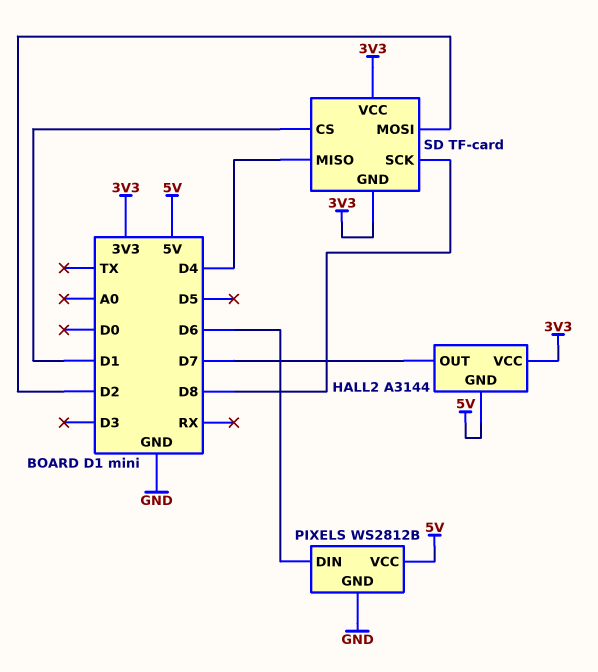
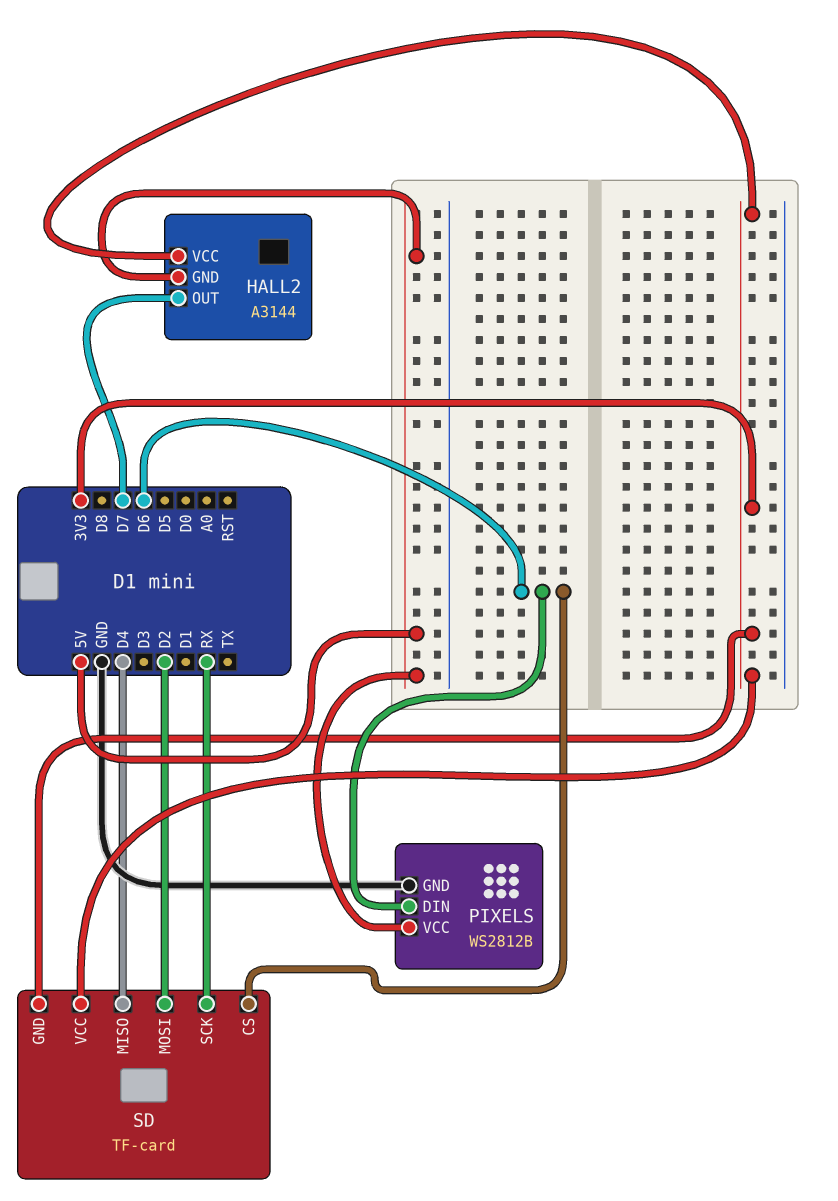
SD pin CS: D1 -> D6
SD pin SCK: D8 -> RX

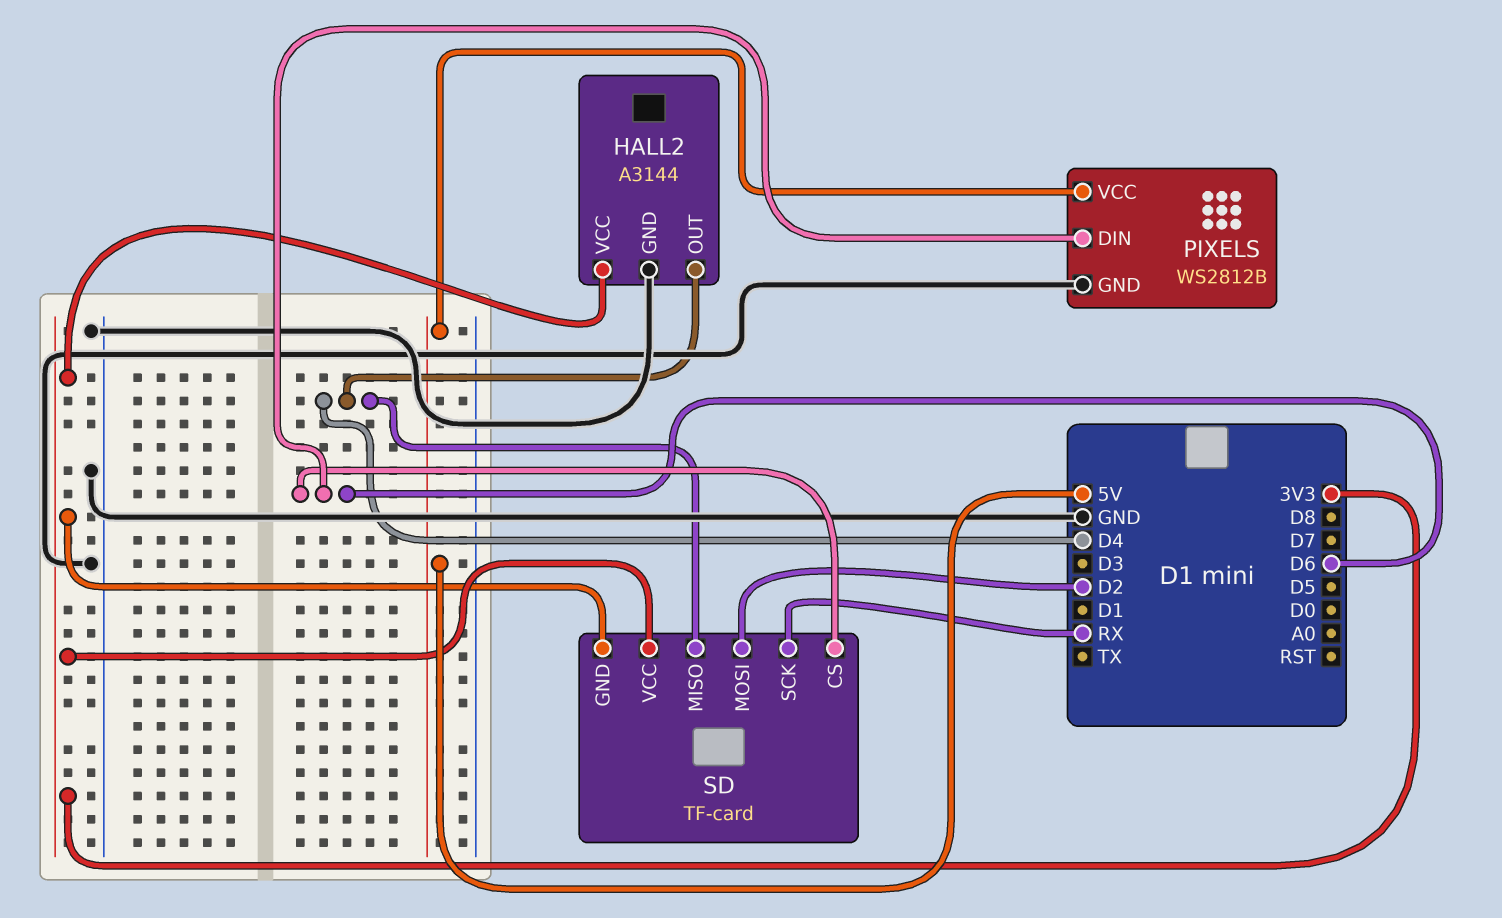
HALL2 pin GND: 5V -> GND
HALL2 pin OUT: D7 -> D4

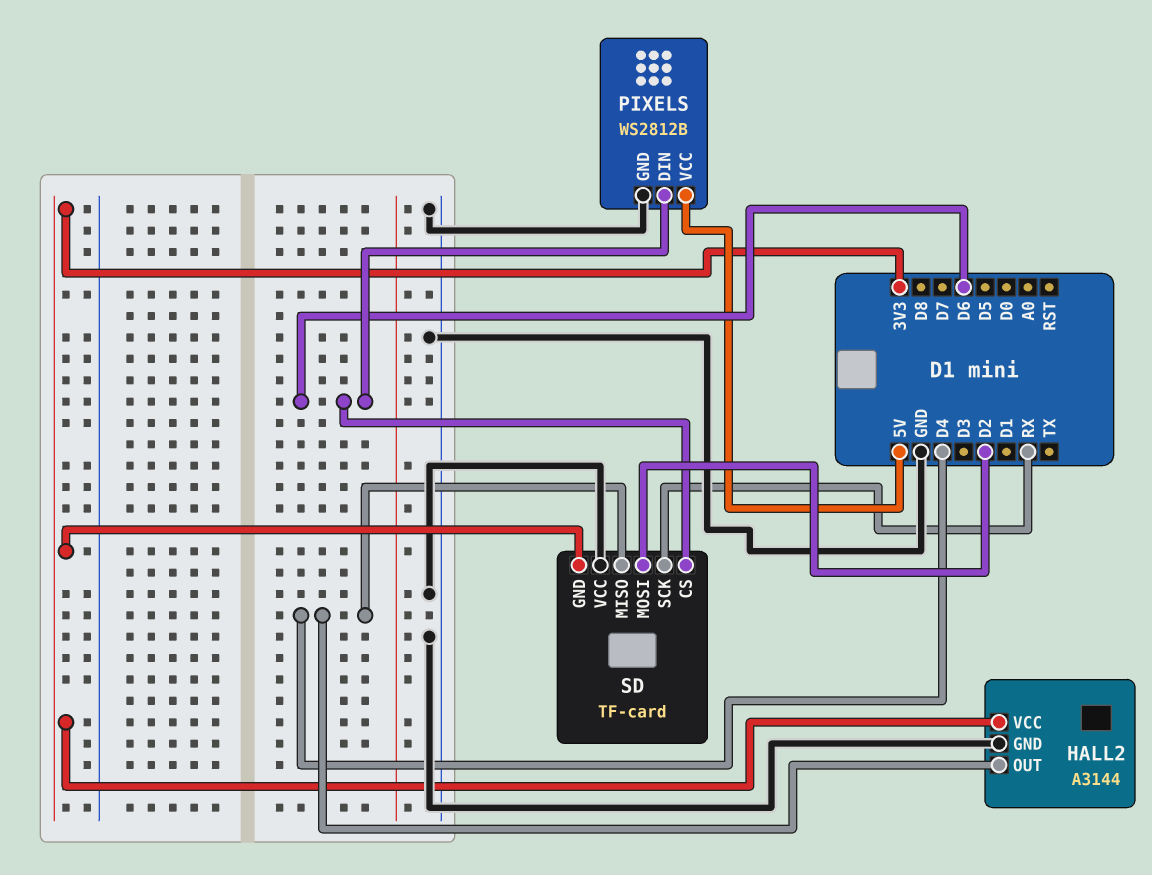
SD pin VCC: 3V3 -> GND

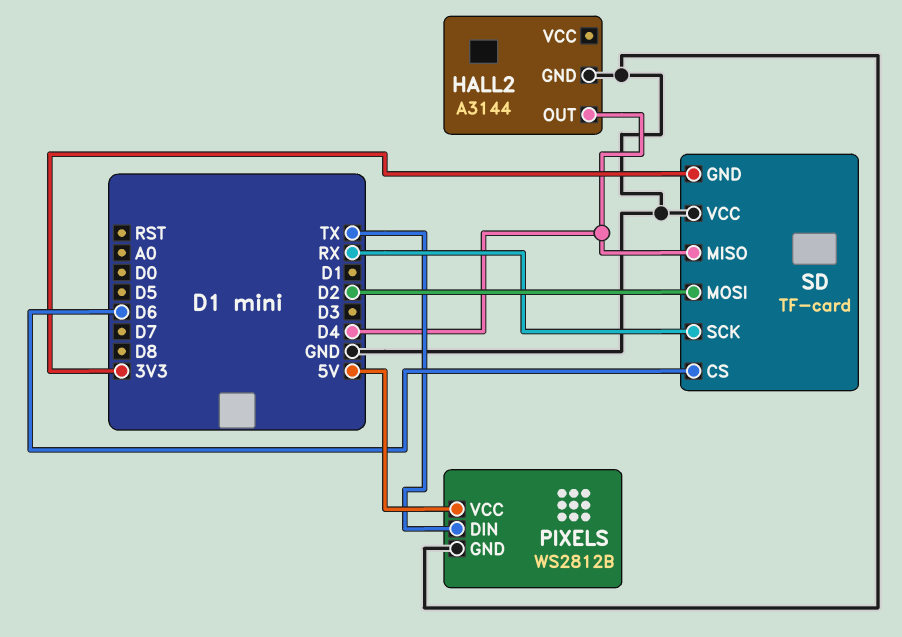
HALL2 pin VCC: 3V3 -> none
PIXELS pin DIN: D6 -> TX

